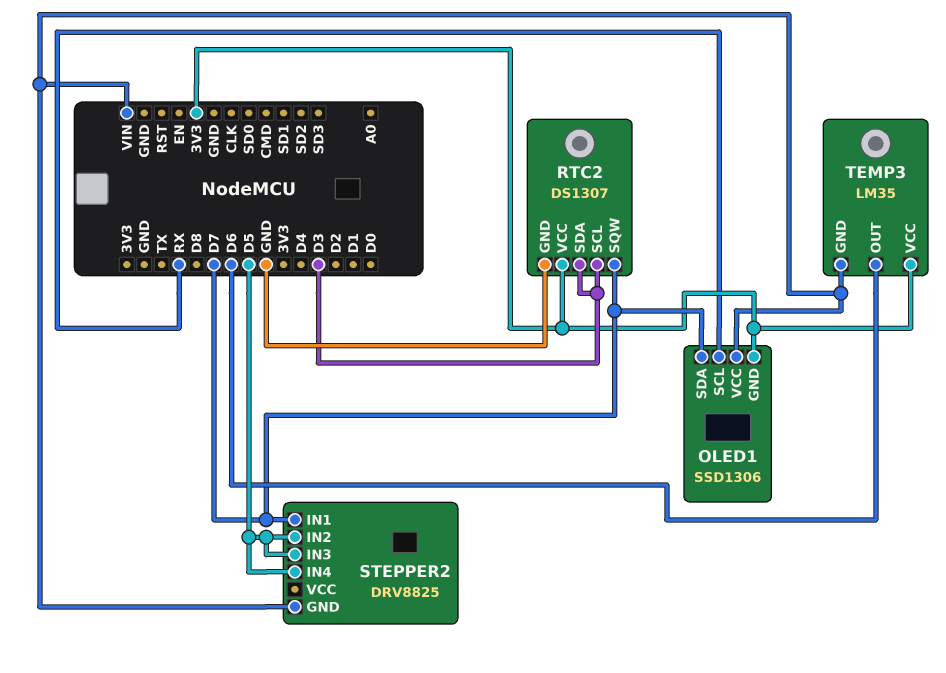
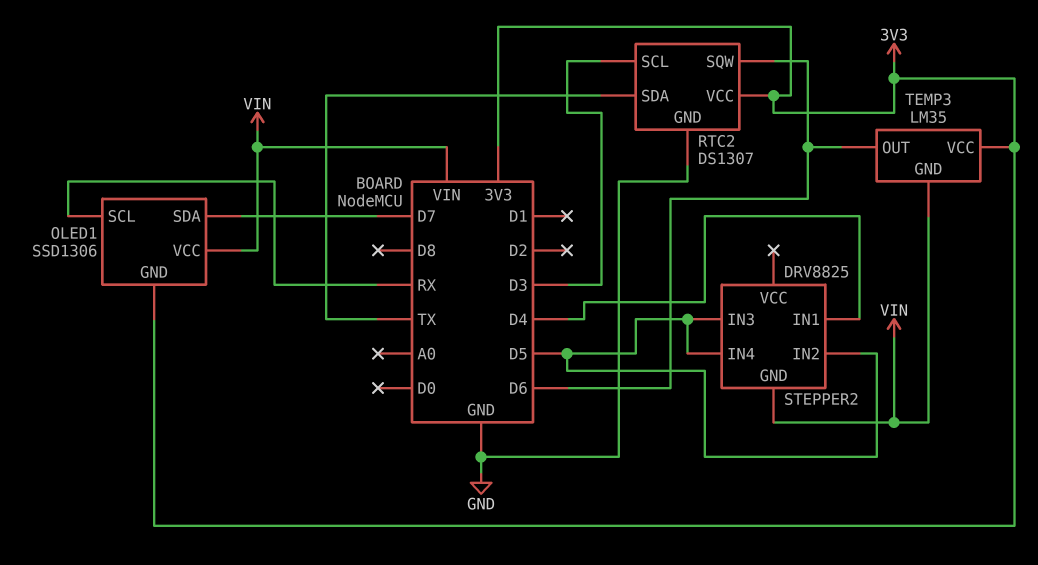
RTC2 pin SDA: D3 -> TX
RTC2 pin SQW: D7 -> D6
STEPPER2 pin IN1: D7 -> D4

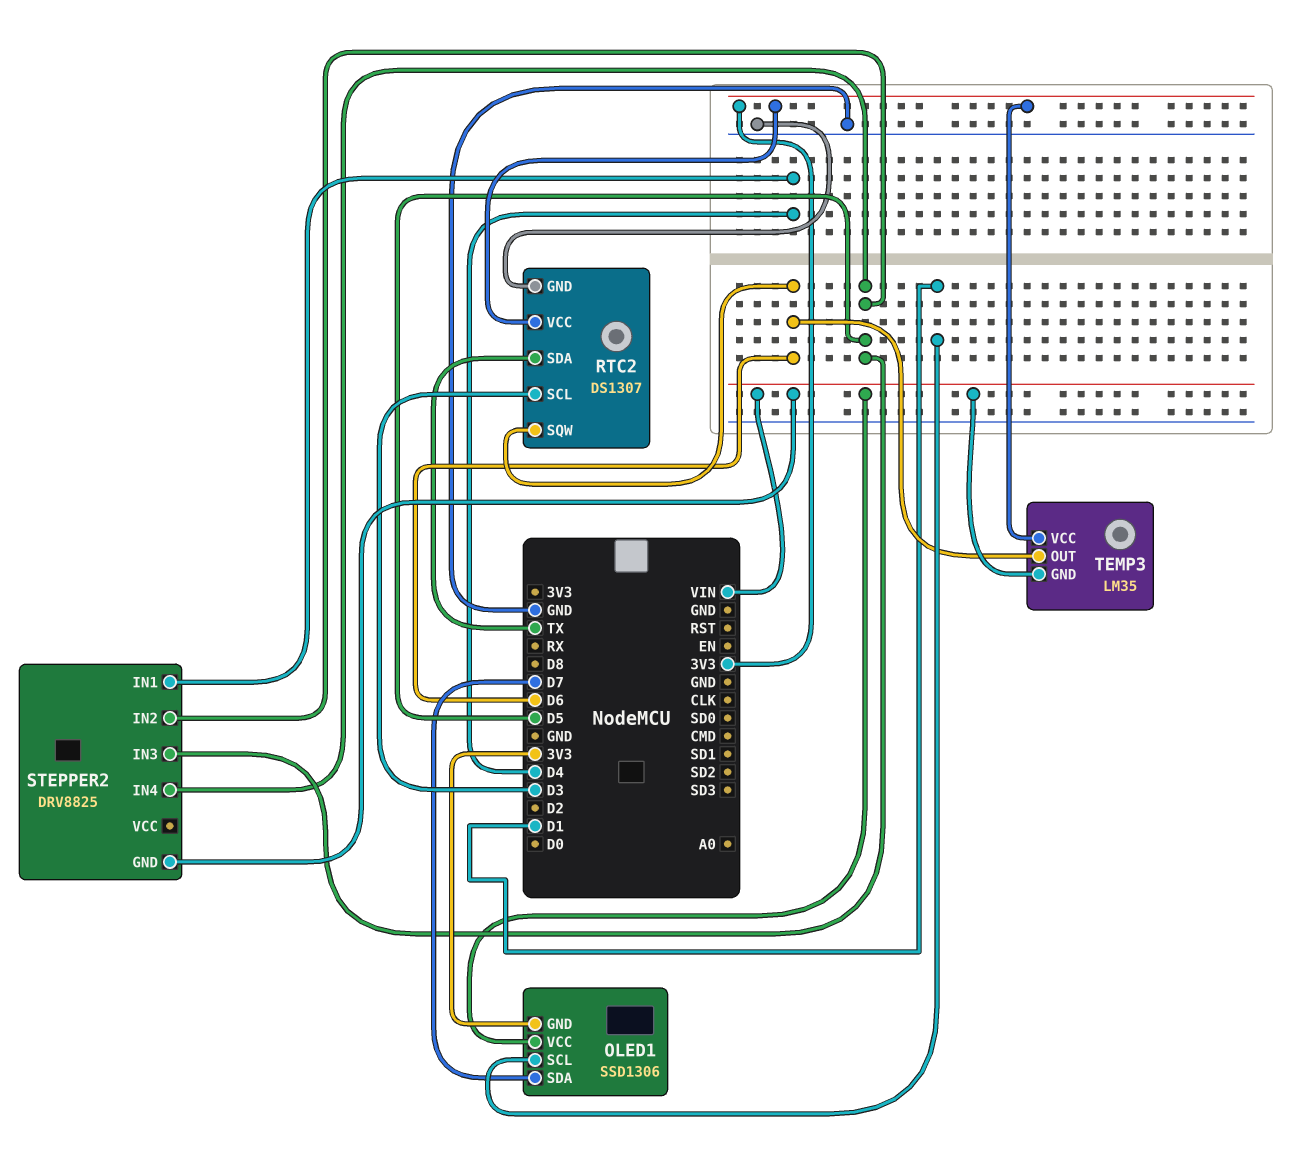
OLED1 pin SCL: RX -> D1

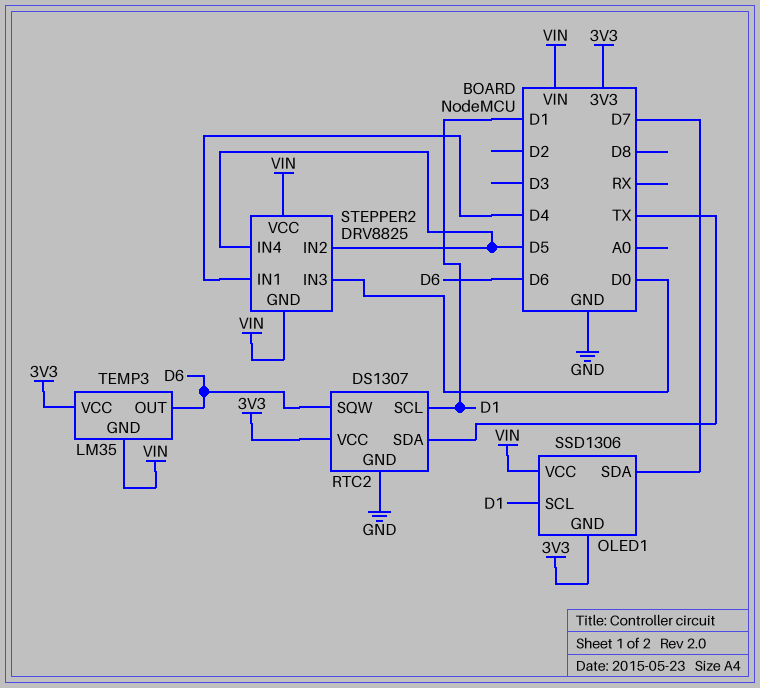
RTC2 pin SCL: D3 -> D1
STEPPER2 pin IN3: D5 -> D0
STEPPER2 pin VCC: none -> VIN

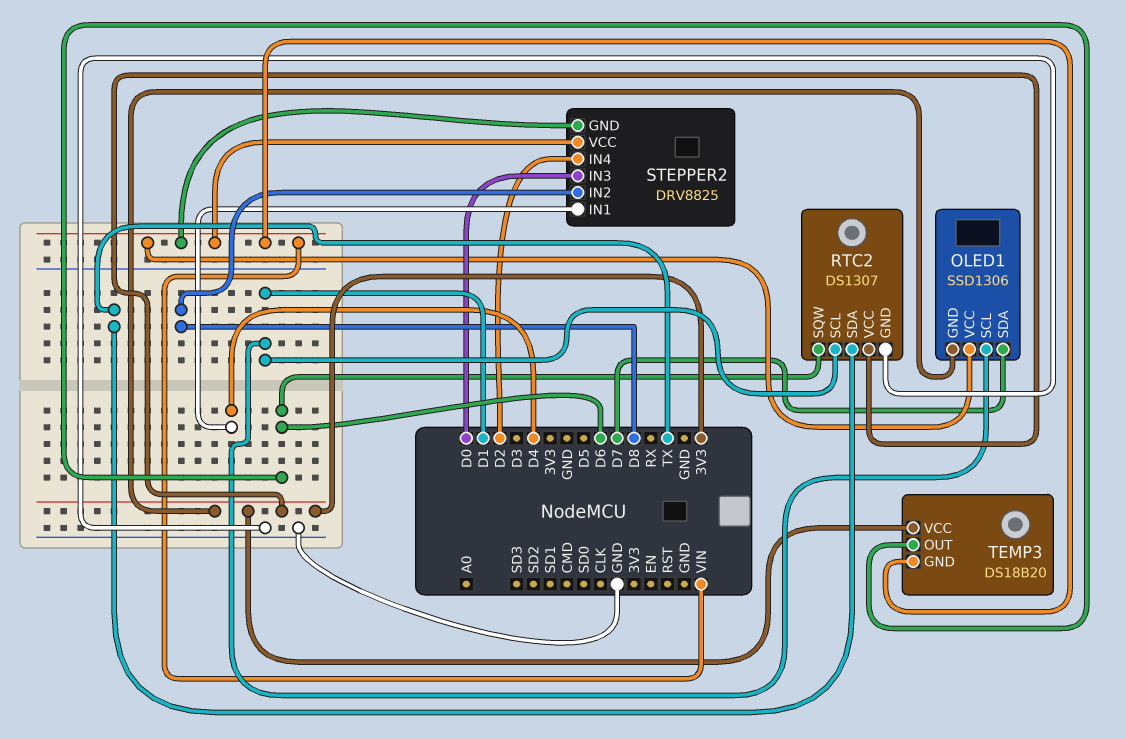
STEPPER2 pin IN2: D5 -> D8
STEPPER2 pin IN4: D5 -> D2
TEMP3: LM35 -> DS18B20

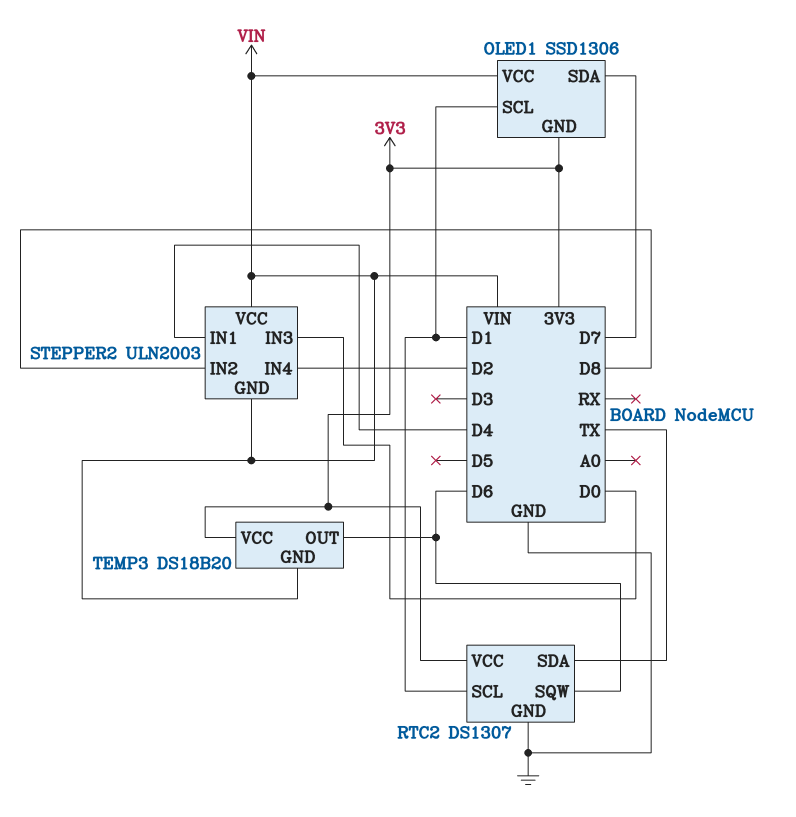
STEPPER2: DRV8825 -> ULN2003

